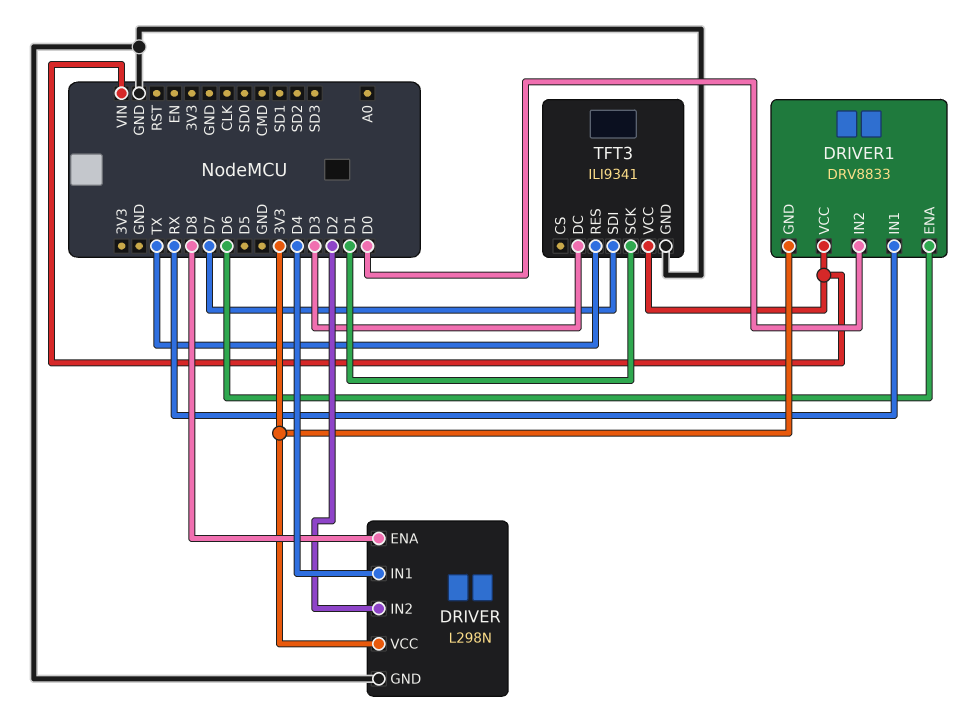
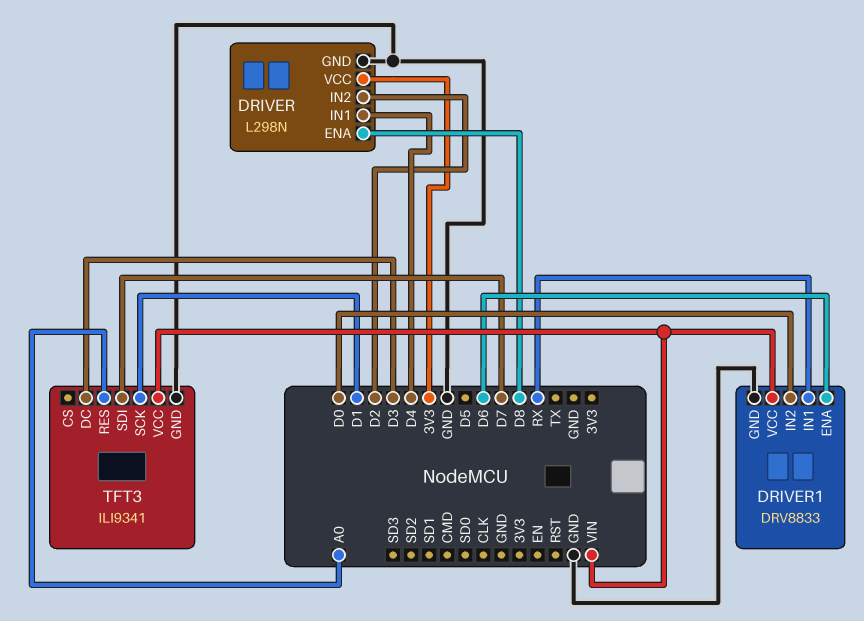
DRIVER1 pin GND: 3V3 -> GND
TFT3 pin RES: TX -> A0

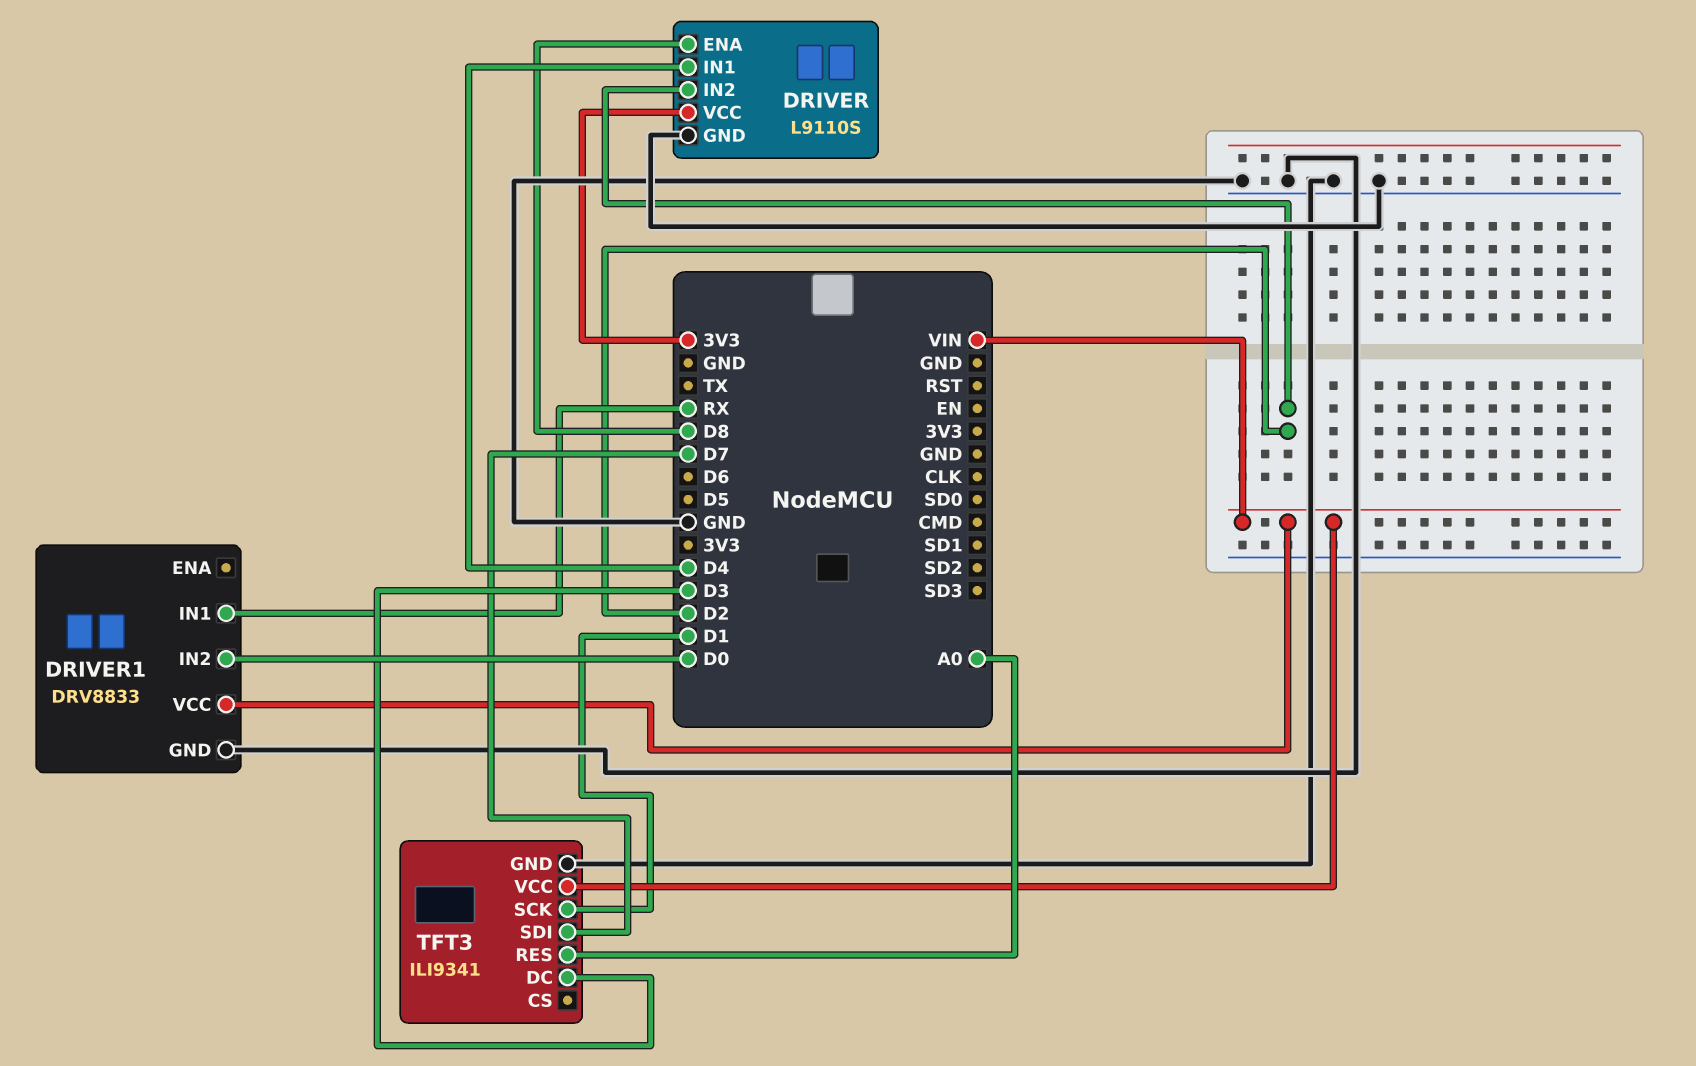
DRIVER: L298N -> L9110S
DRIVER1 pin ENA: D6 -> none

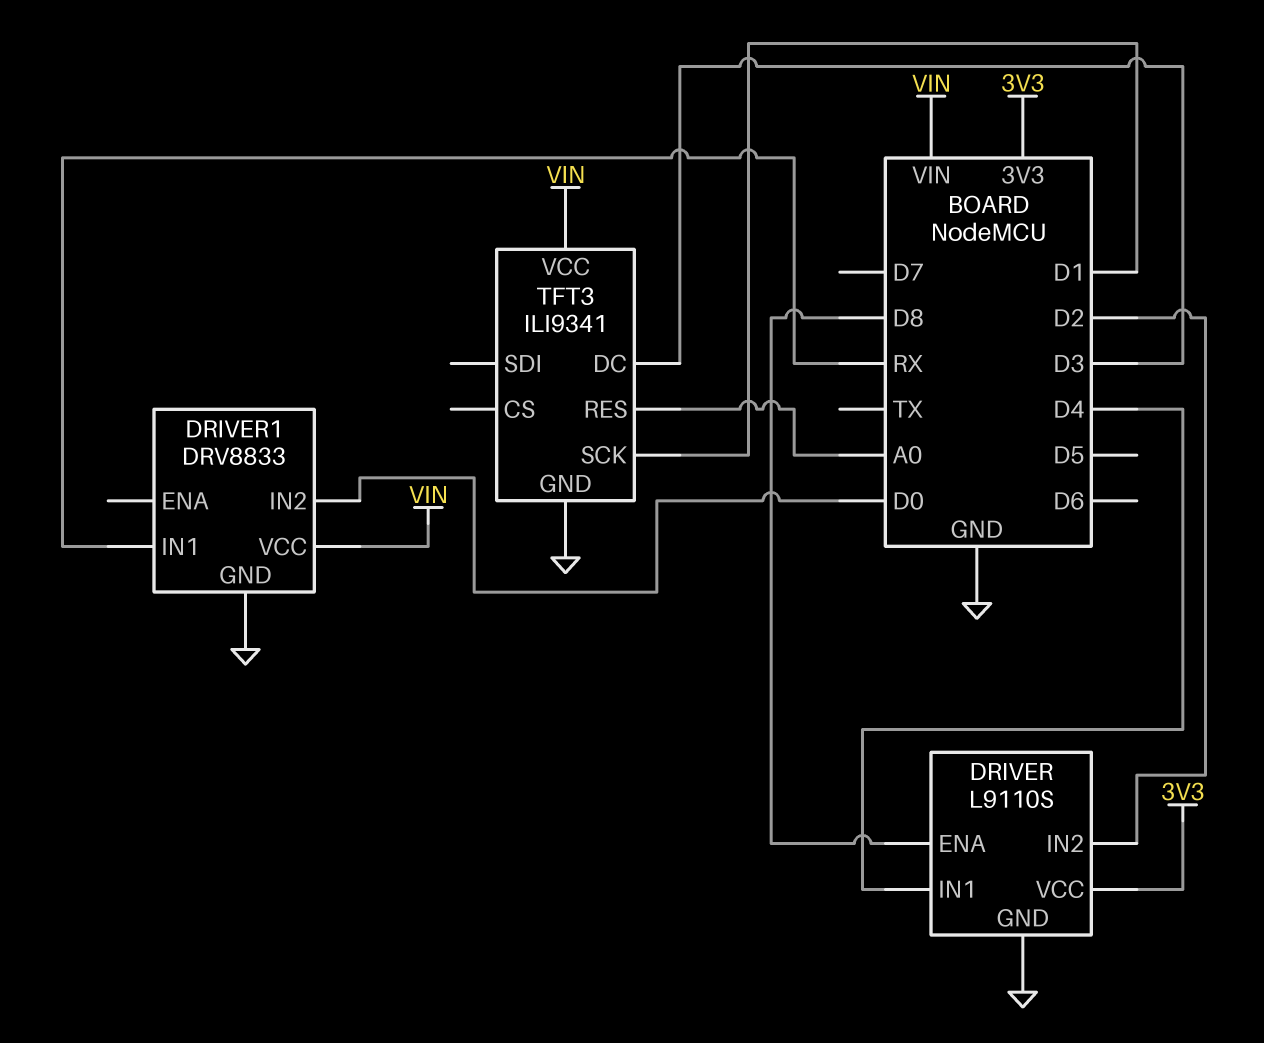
TFT3 pin SDI: D7 -> none

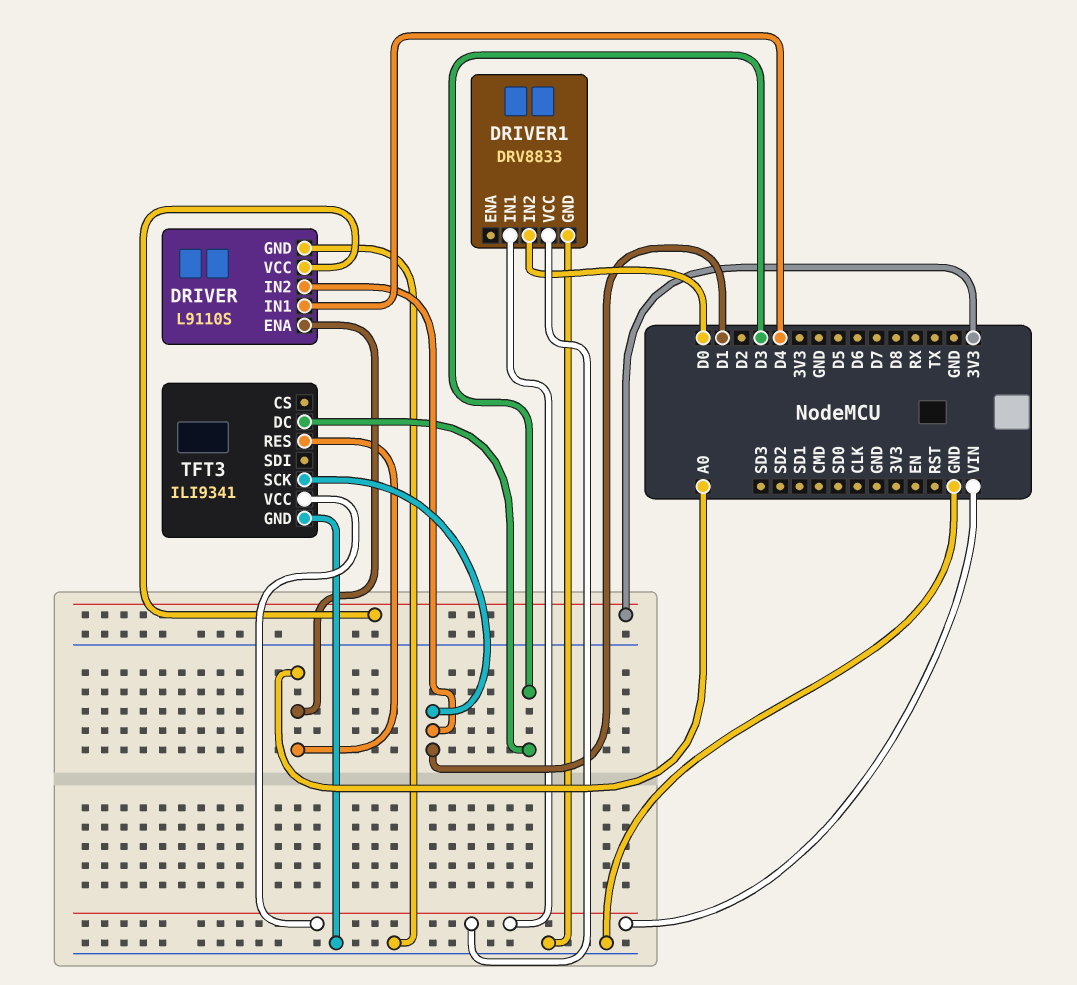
DRIVER pin ENA: D8 -> A0
DRIVER pin IN2: D2 -> D1
DRIVER1 pin IN1: RX -> VIN

